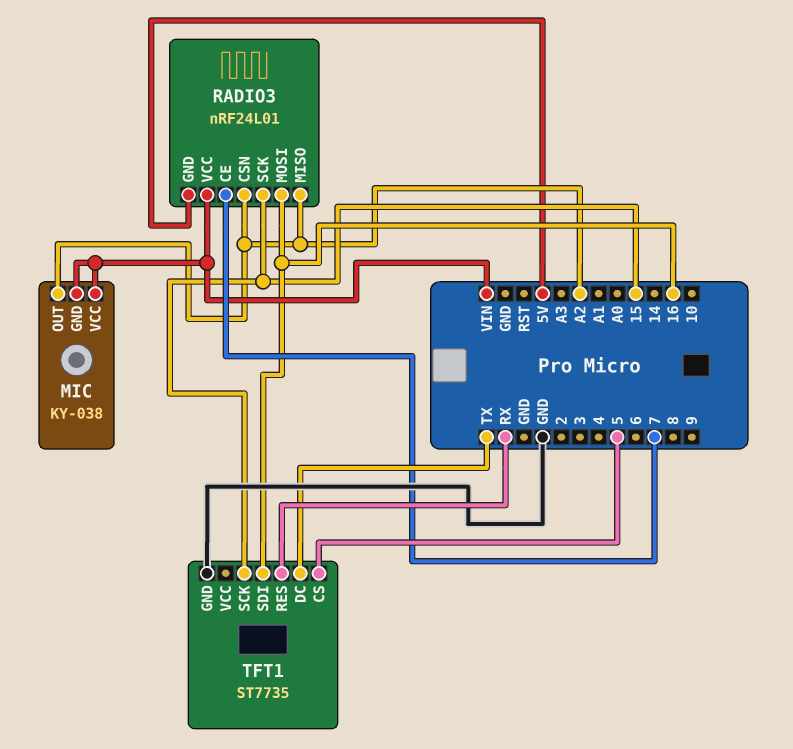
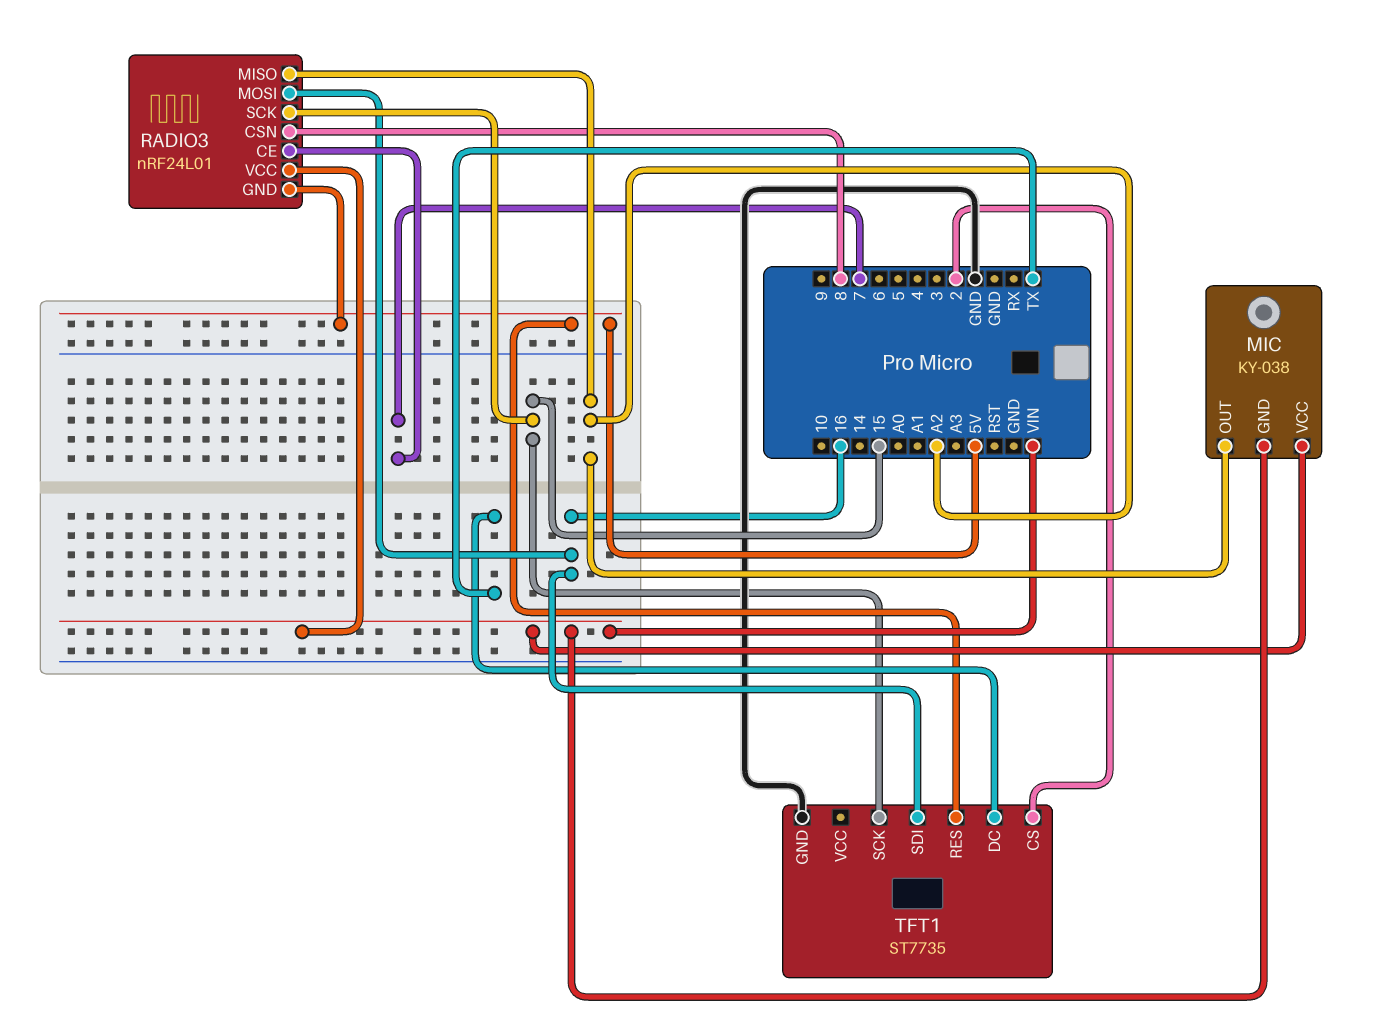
RADIO3 pin CSN: A2 -> 8
TFT1 pin CS: 5 -> 2
TFT1 pin RES: RX -> 5V

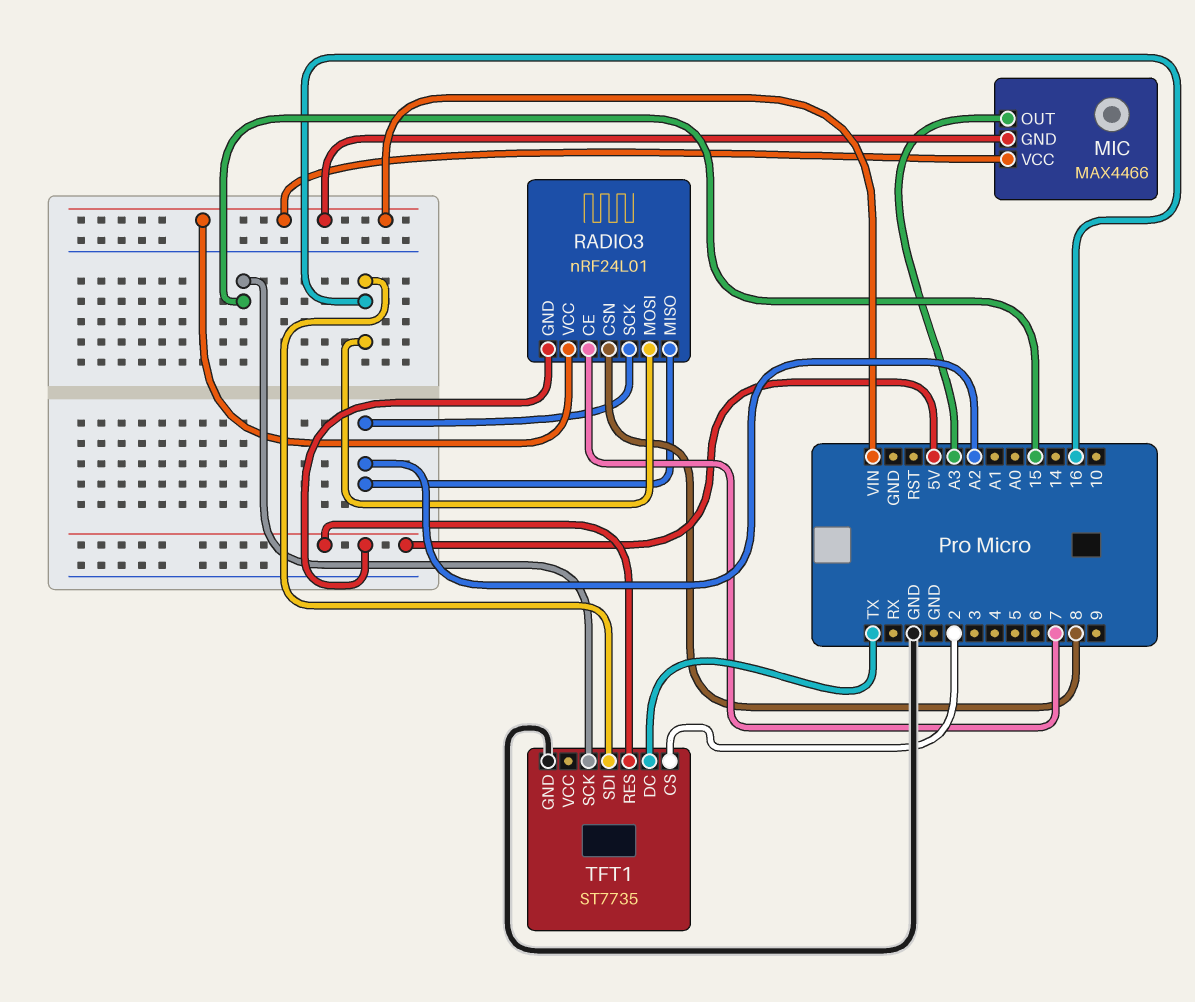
MIC: KY-038 -> MAX4466
MIC pin OUT: A2 -> A3
RADIO3 pin SCK: 15 -> A2

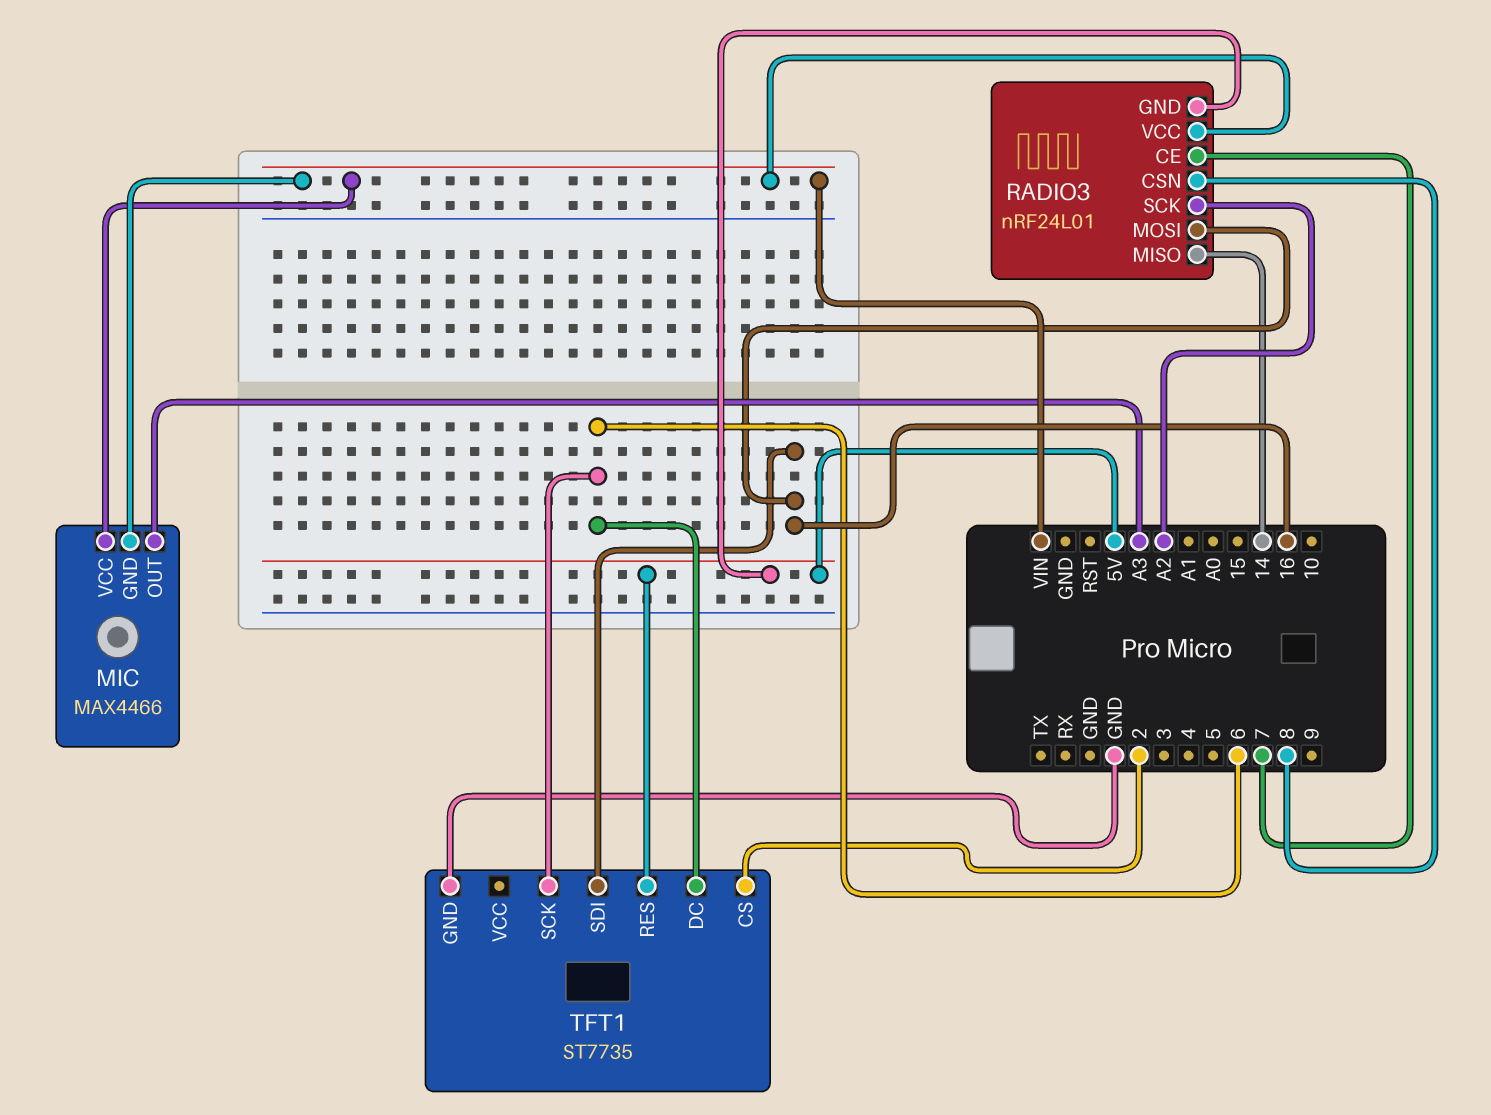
RADIO3 pin MISO: A2 -> 14
TFT1 pin DC: TX -> 6
TFT1 pin SCK: 15 -> 6

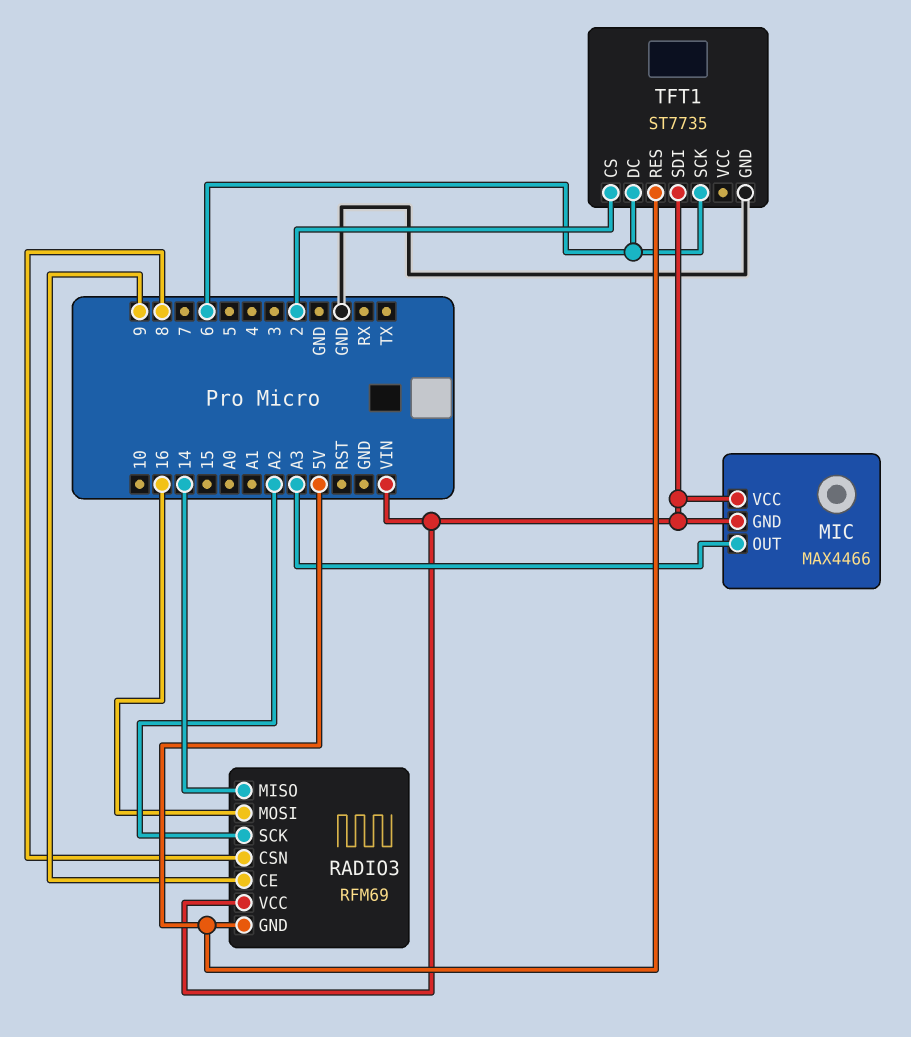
RADIO3: nRF24L01 -> RFM69
RADIO3 pin CE: 7 -> 9
TFT1 pin SDI: 16 -> VIN

